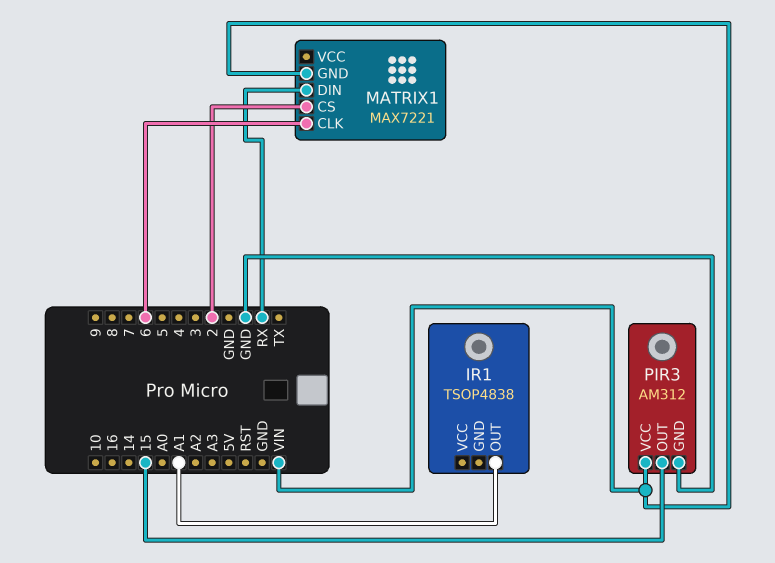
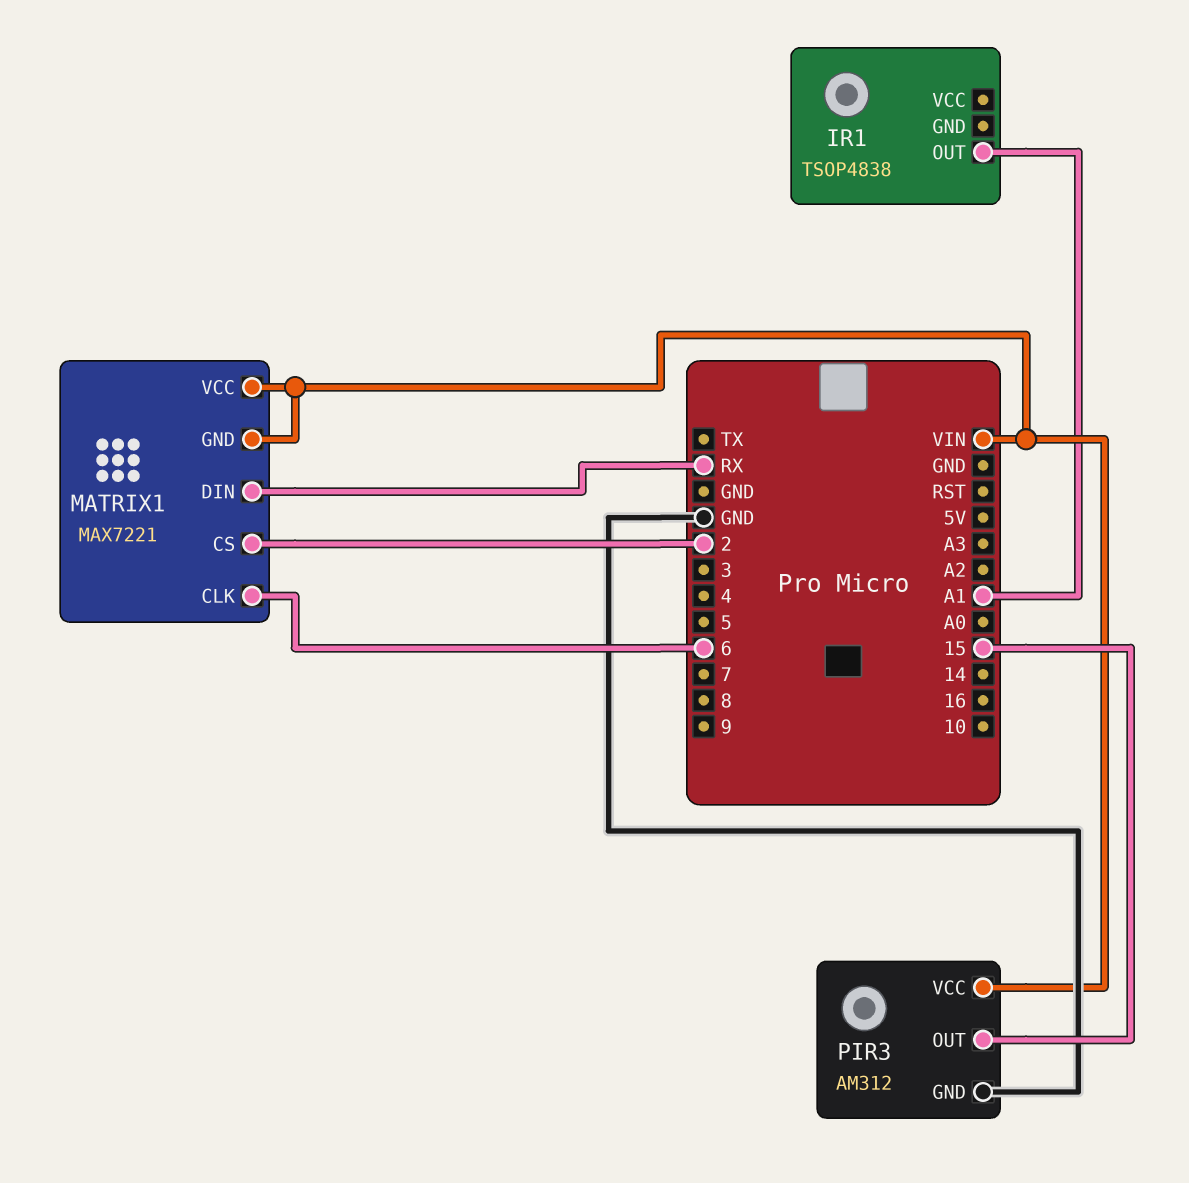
MATRIX1 pin VCC: none -> VIN

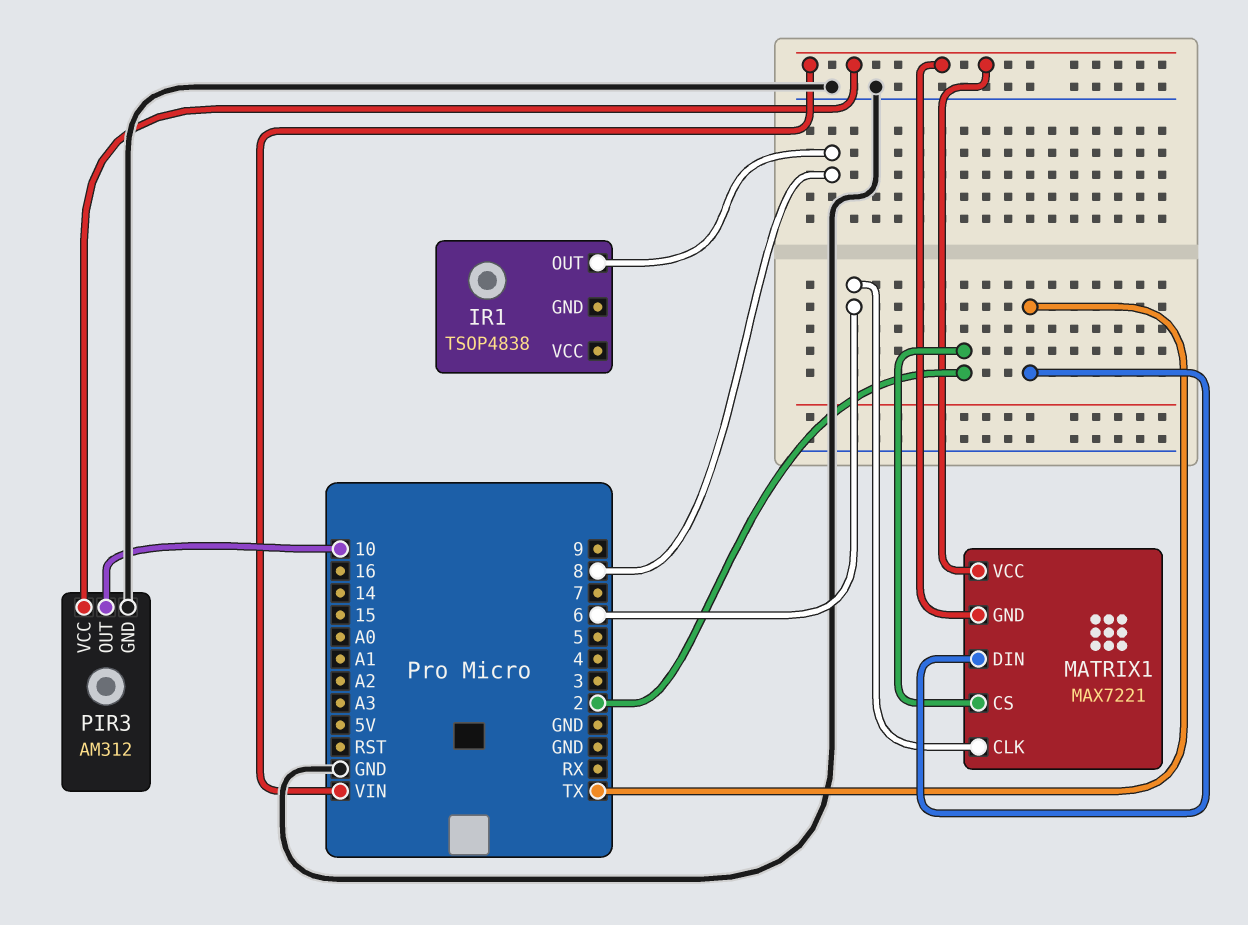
IR1 pin OUT: A1 -> 8
MATRIX1 pin DIN: RX -> TX
PIR3 pin OUT: 15 -> 10

